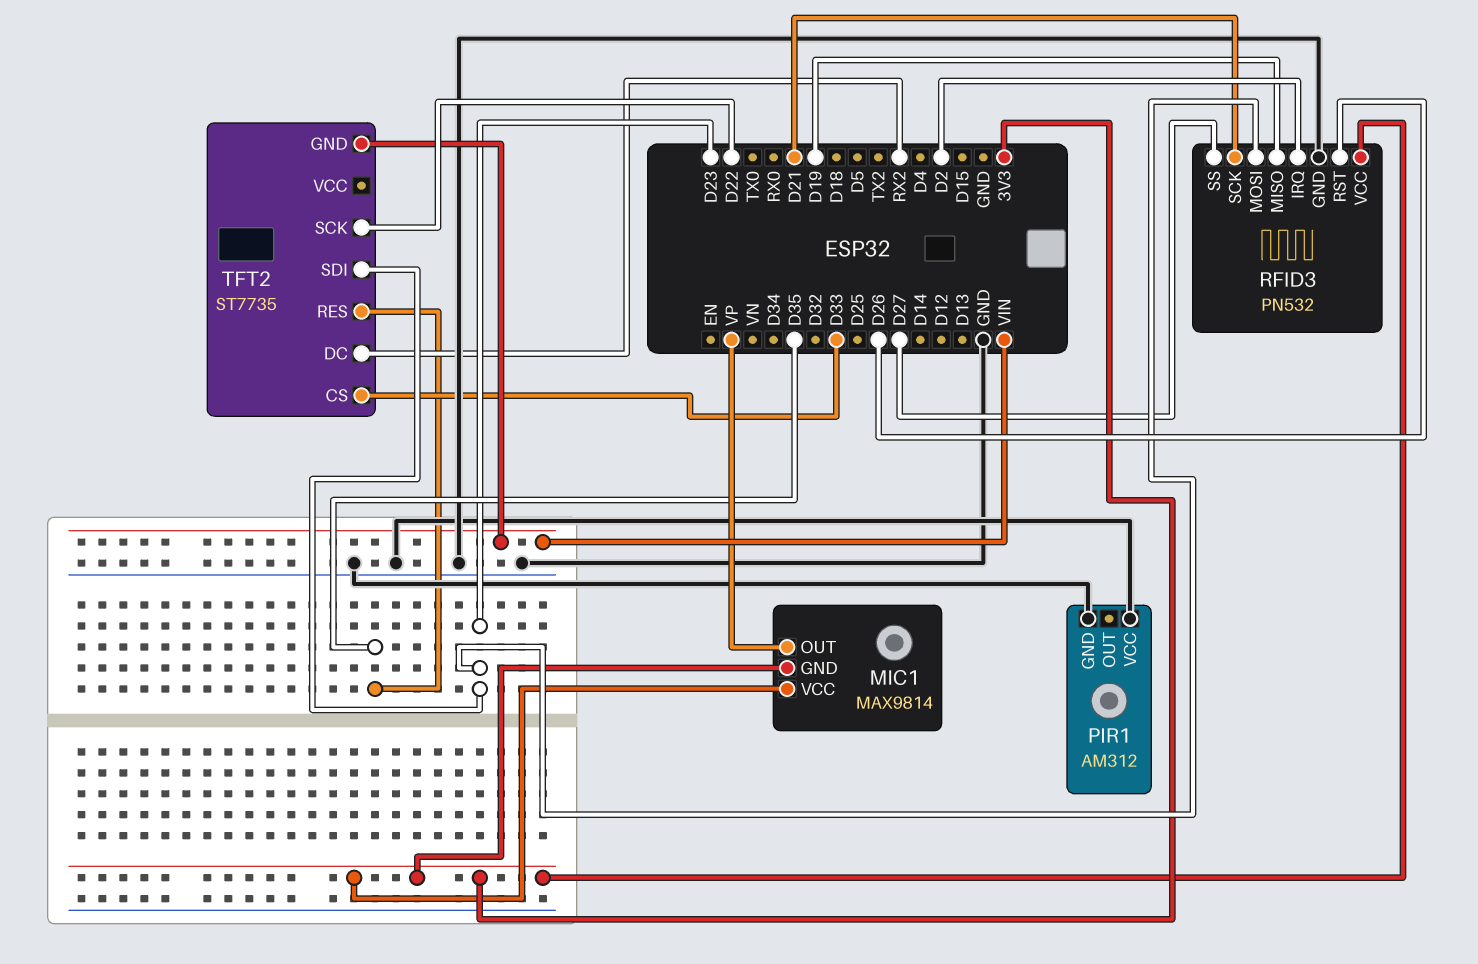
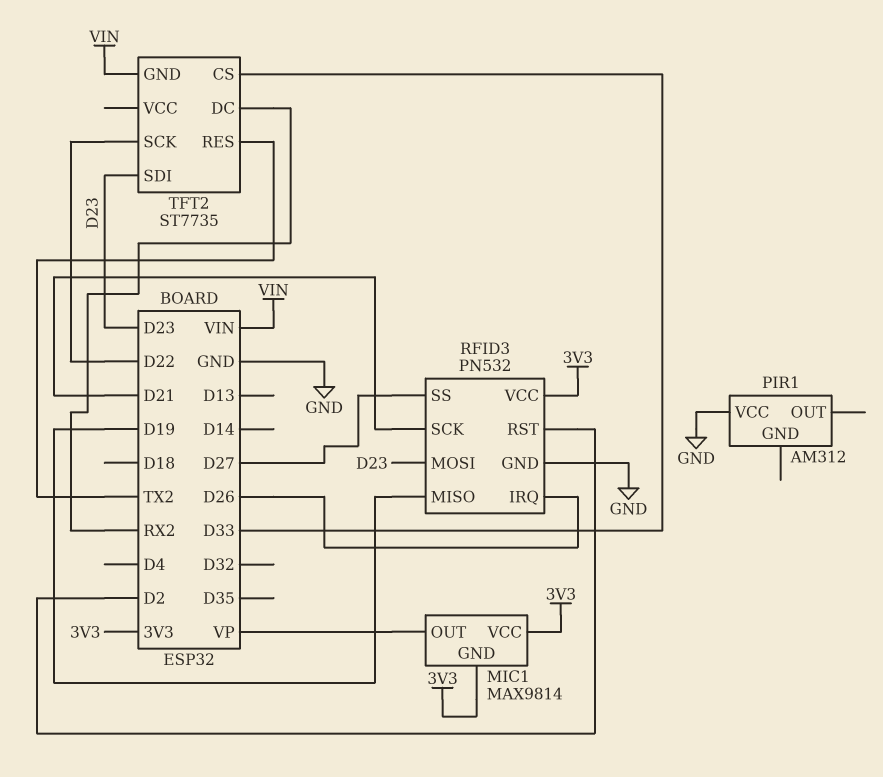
PIR1 pin GND: GND -> none
RFID3 pin IRQ: D2 -> D26
RFID3 pin RST: D26 -> D2
TFT2 pin RES: D35 -> TX2

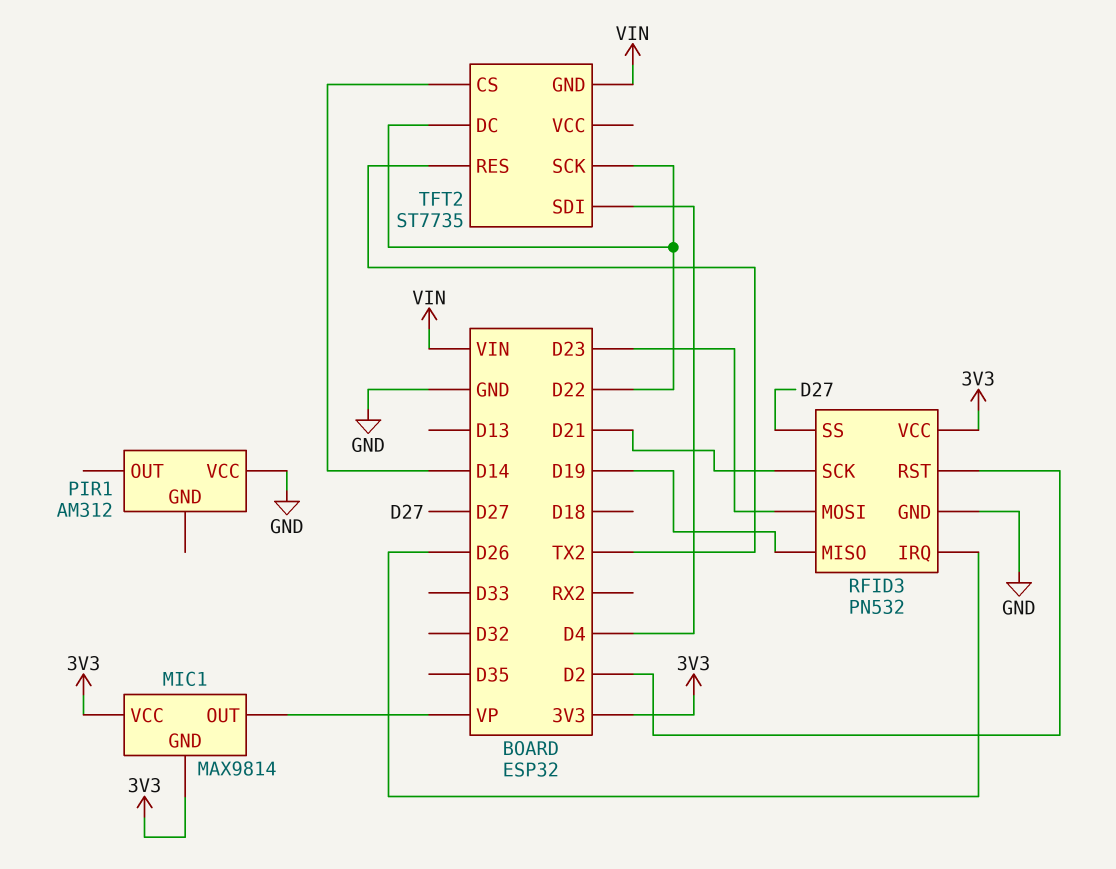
TFT2 pin CS: D33 -> D14
TFT2 pin DC: RX2 -> D22
TFT2 pin SDI: D23 -> D4

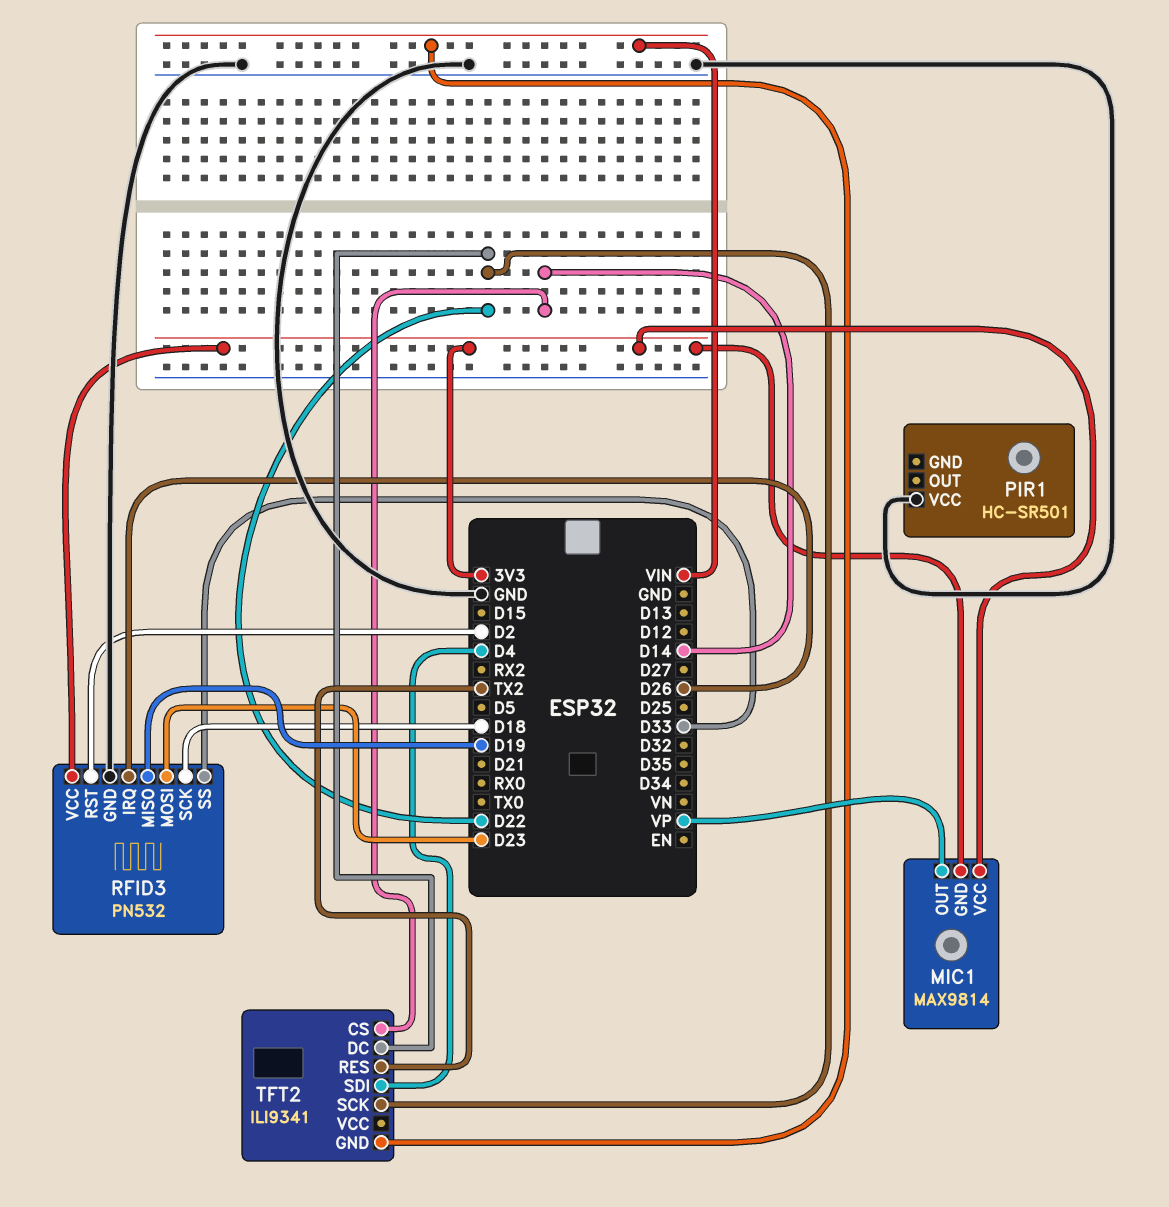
PIR1: AM312 -> HC-SR501
RFID3 pin SCK: D21 -> D18
RFID3 pin SS: D27 -> D33
TFT2: ST7735 -> ILI9341

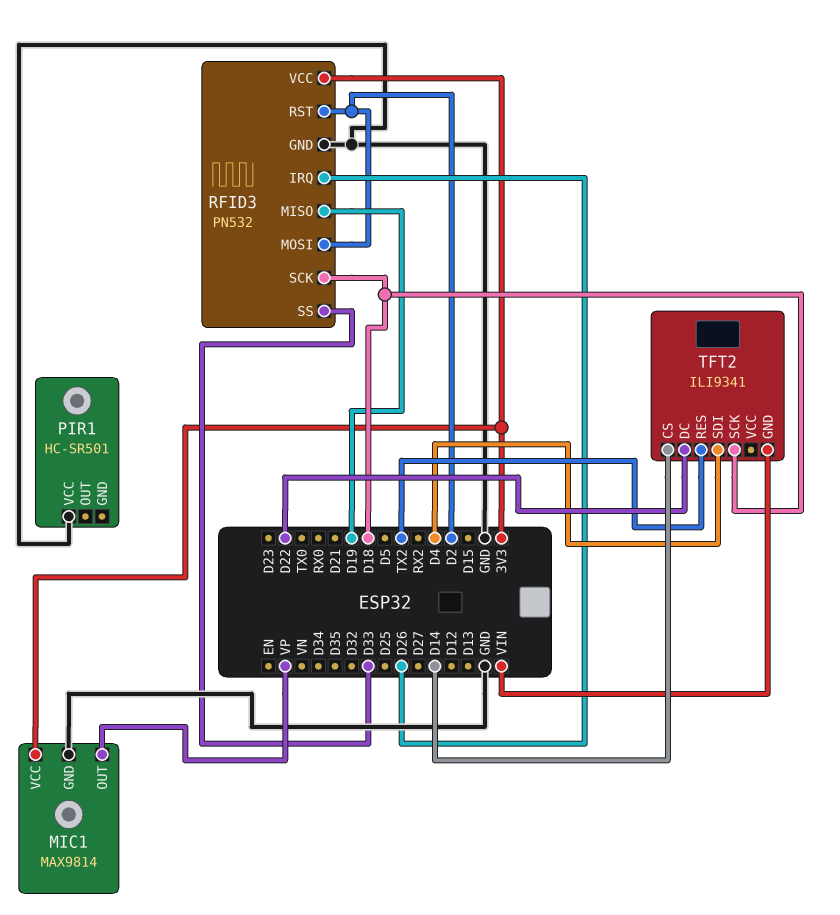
MIC1 pin GND: 3V3 -> GND
RFID3 pin MOSI: D23 -> D2
TFT2 pin SCK: D22 -> D18

